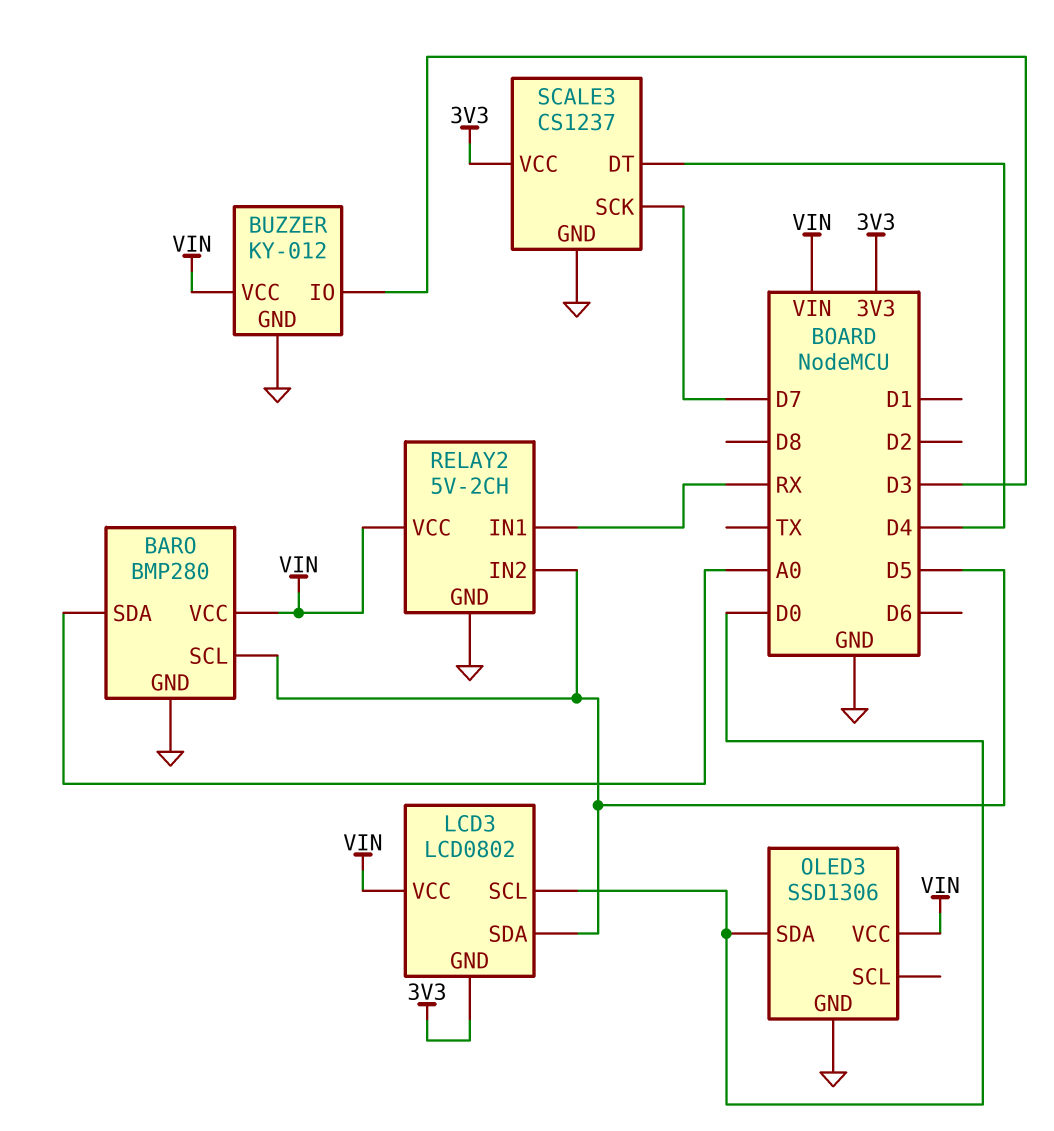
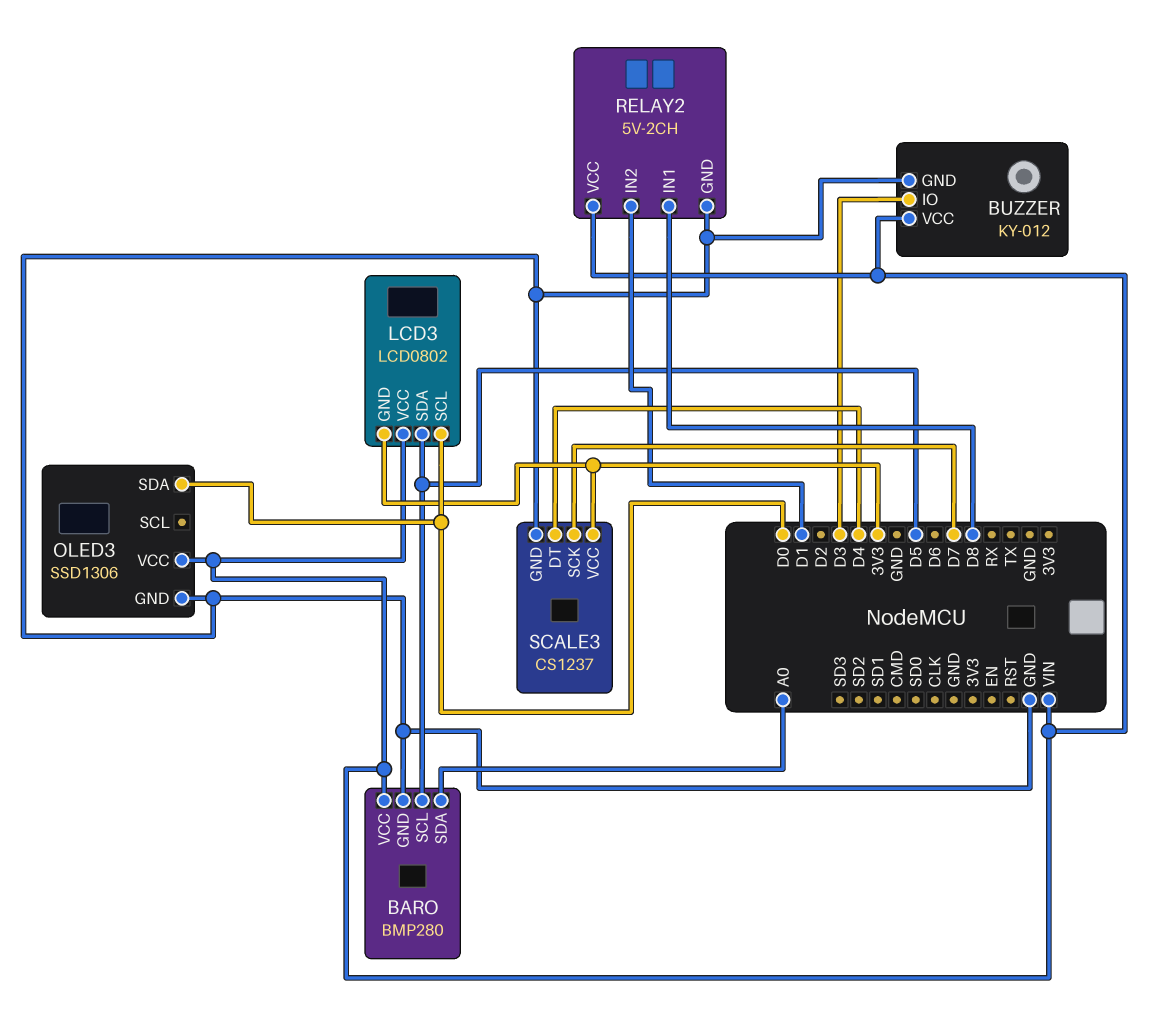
RELAY2 pin IN1: RX -> D8
RELAY2 pin IN2: D5 -> D1

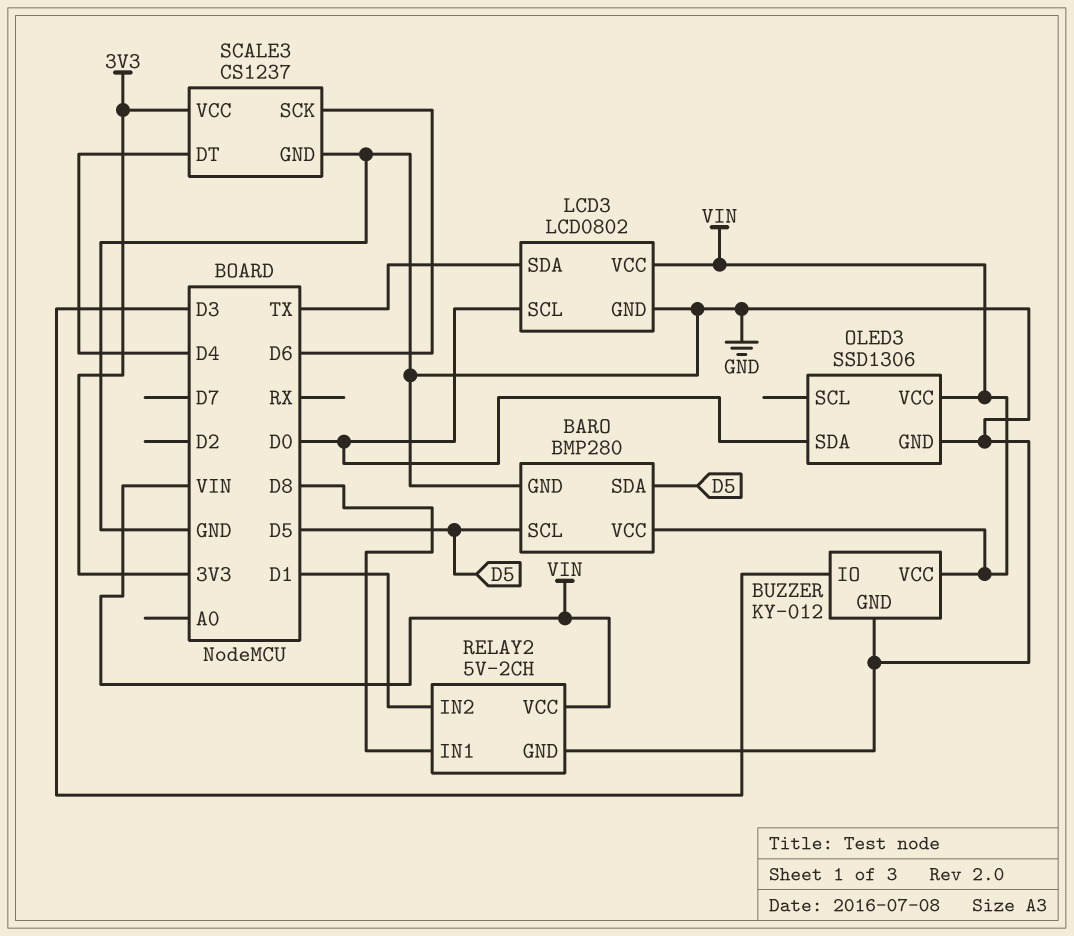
BARO pin SDA: A0 -> D5
LCD3 pin GND: 3V3 -> GND
LCD3 pin SDA: D5 -> TX
SCALE3 pin SCK: D7 -> D6

